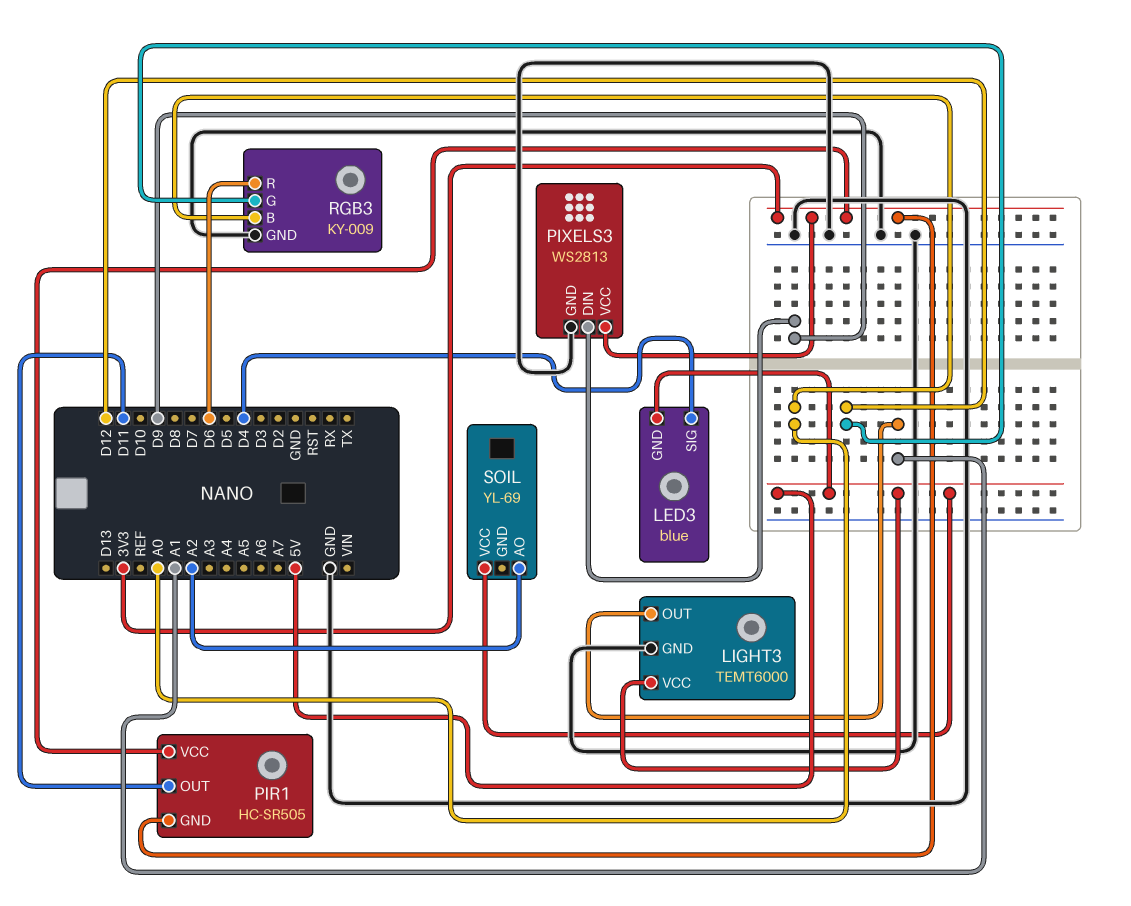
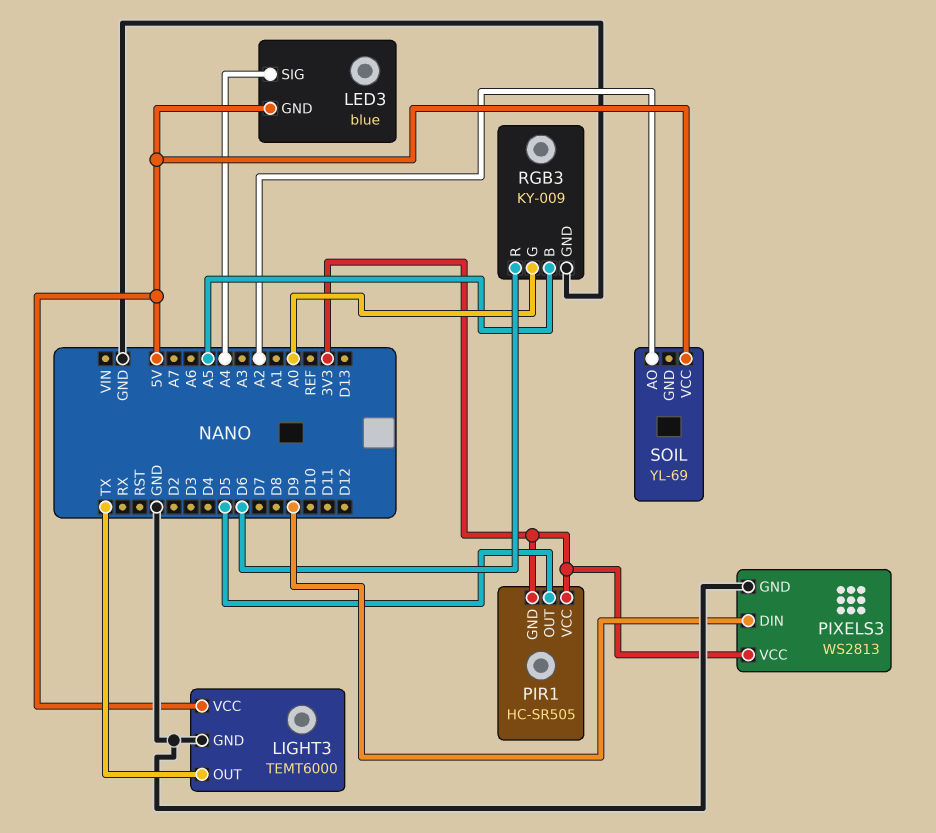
LED3 pin SIG: D4 -> A4
LIGHT3 pin OUT: A1 -> TX
PIR1 pin OUT: D11 -> D5
RGB3 pin B: A0 -> A5
RGB3 pin G: D12 -> A0

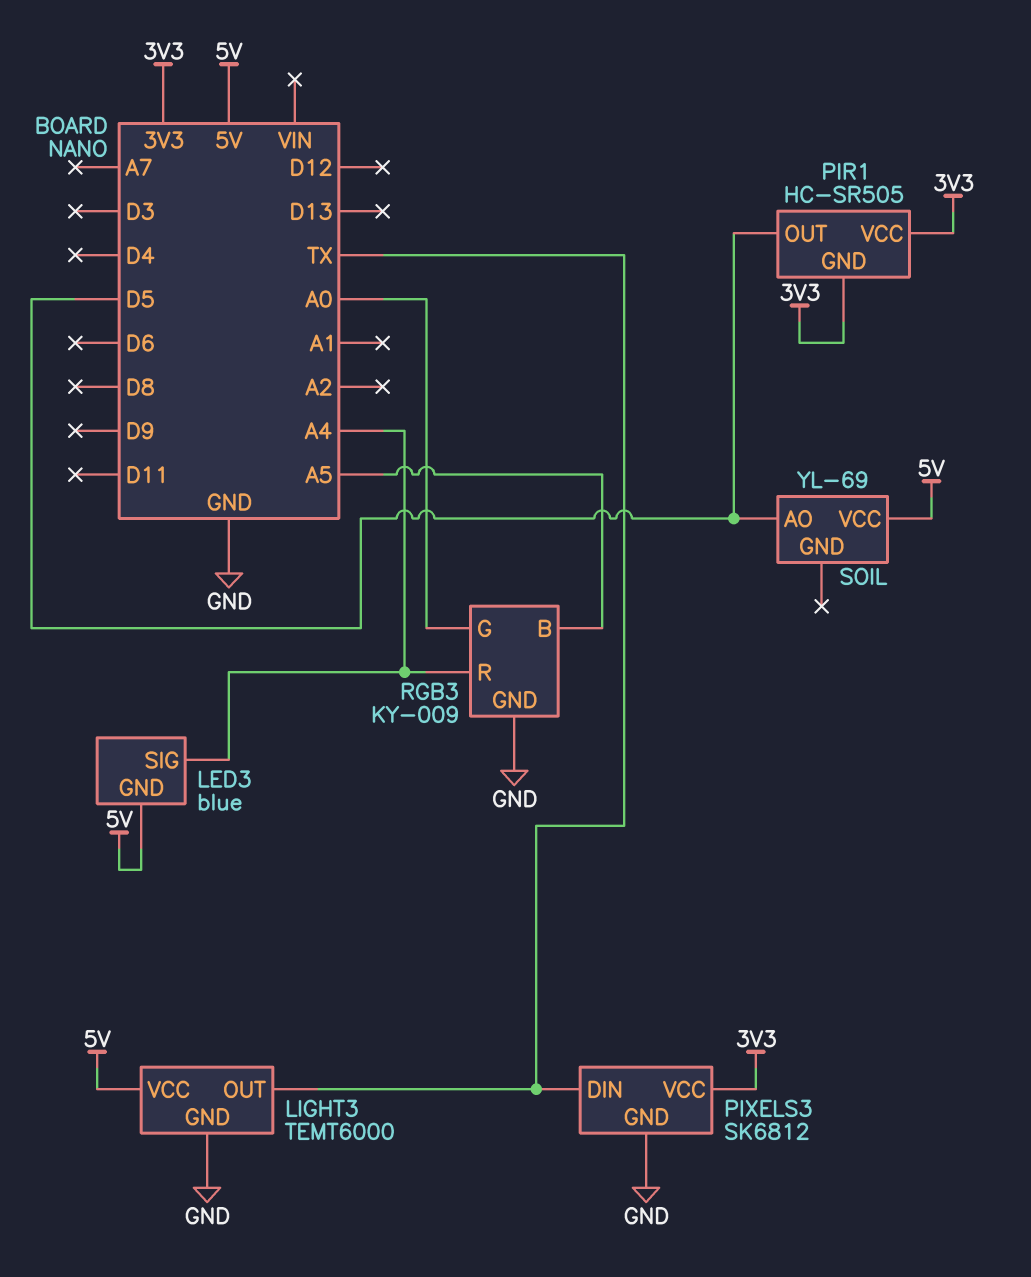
PIXELS3: WS2813 -> SK6812
PIXELS3 pin DIN: D9 -> TX
RGB3 pin R: D6 -> A4
SOIL pin AO: A2 -> D5

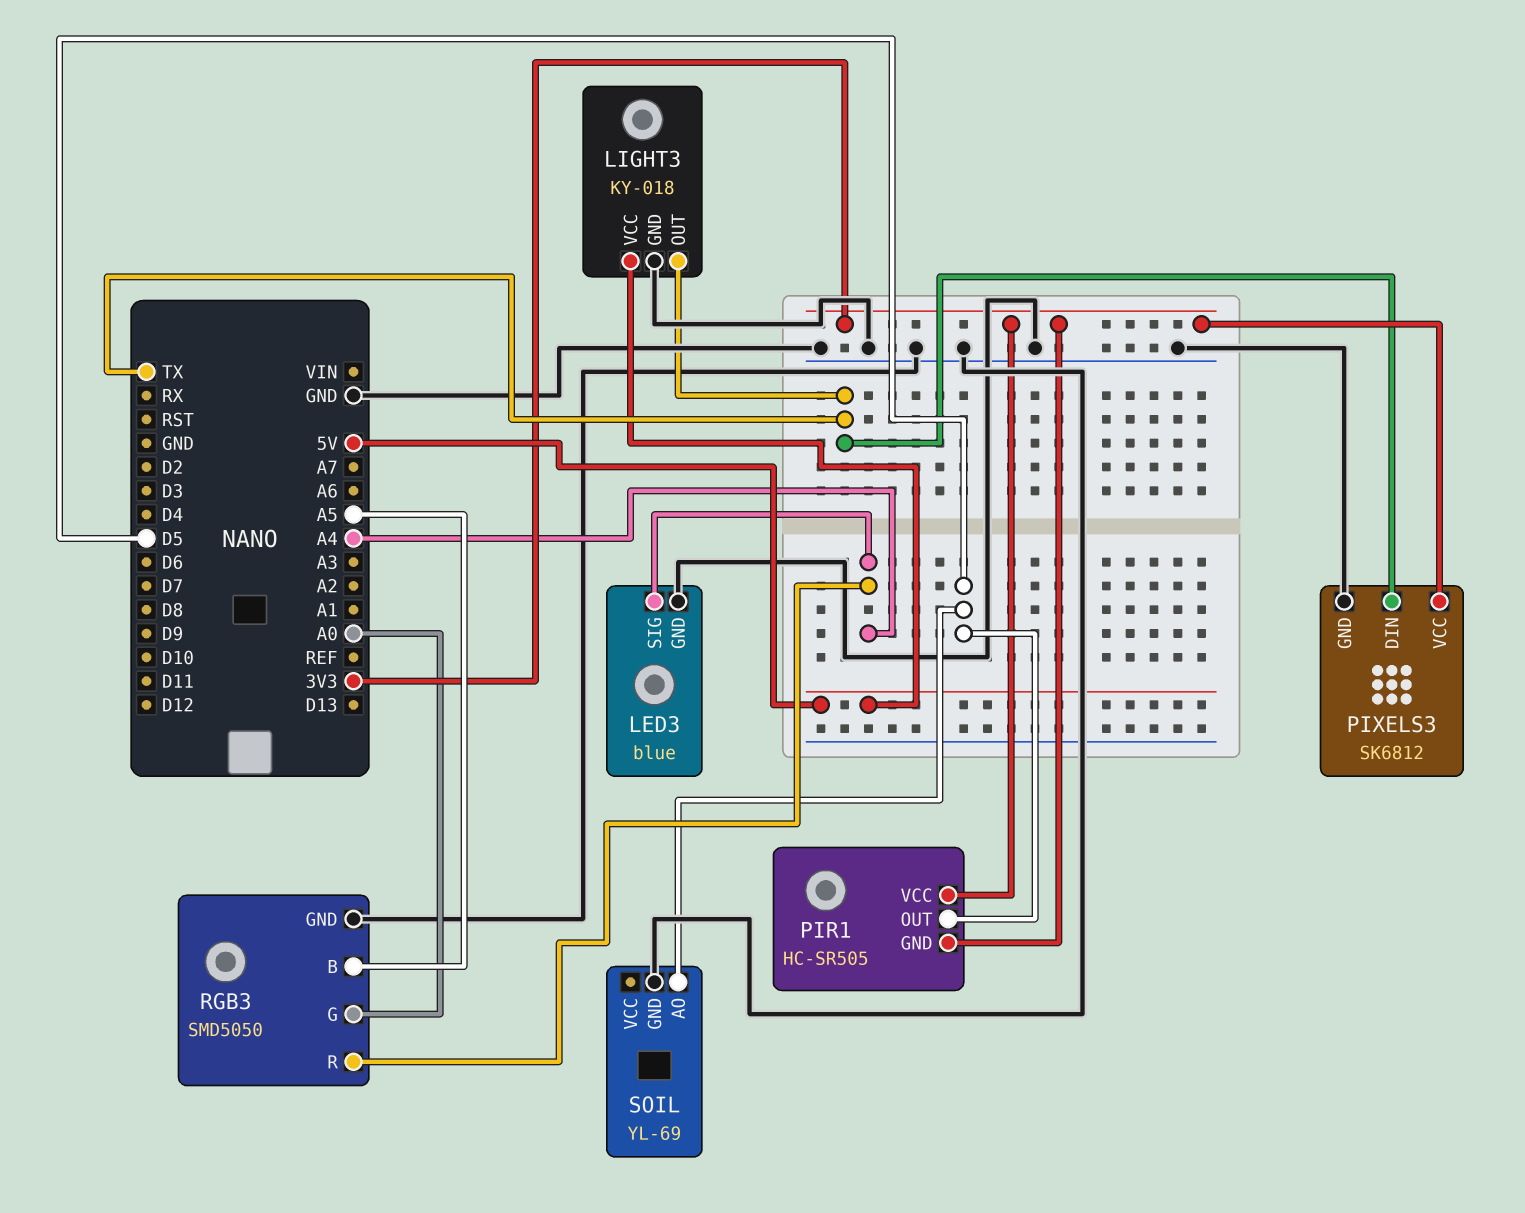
LED3 pin GND: 5V -> GND
LIGHT3: TEMT6000 -> KY-018
RGB3: KY-009 -> SMD5050
SOIL pin GND: none -> GND
SOIL pin VCC: 5V -> none

